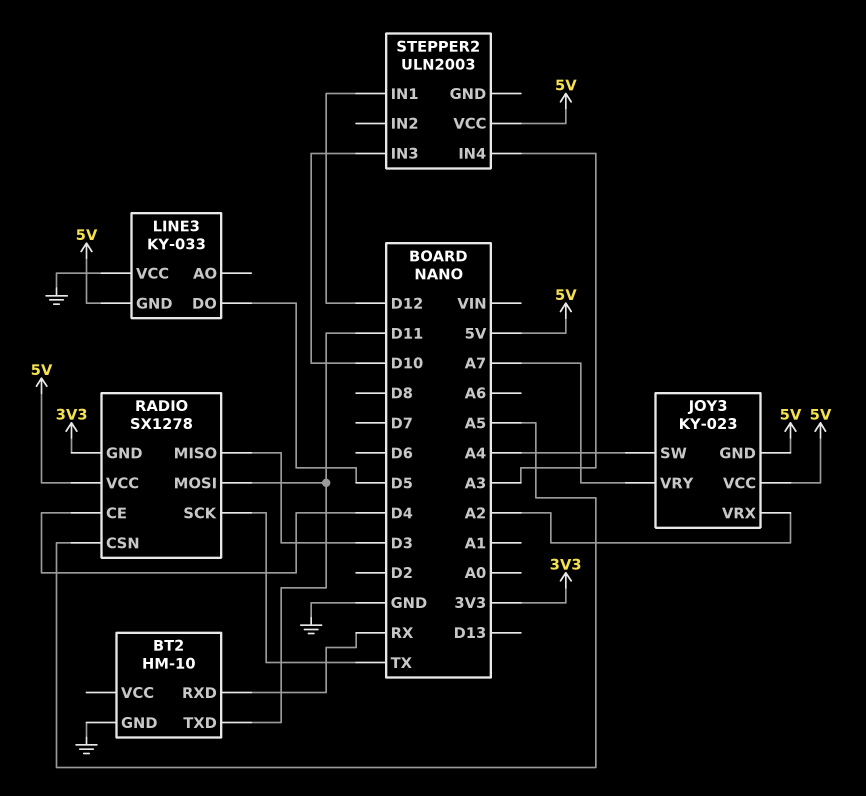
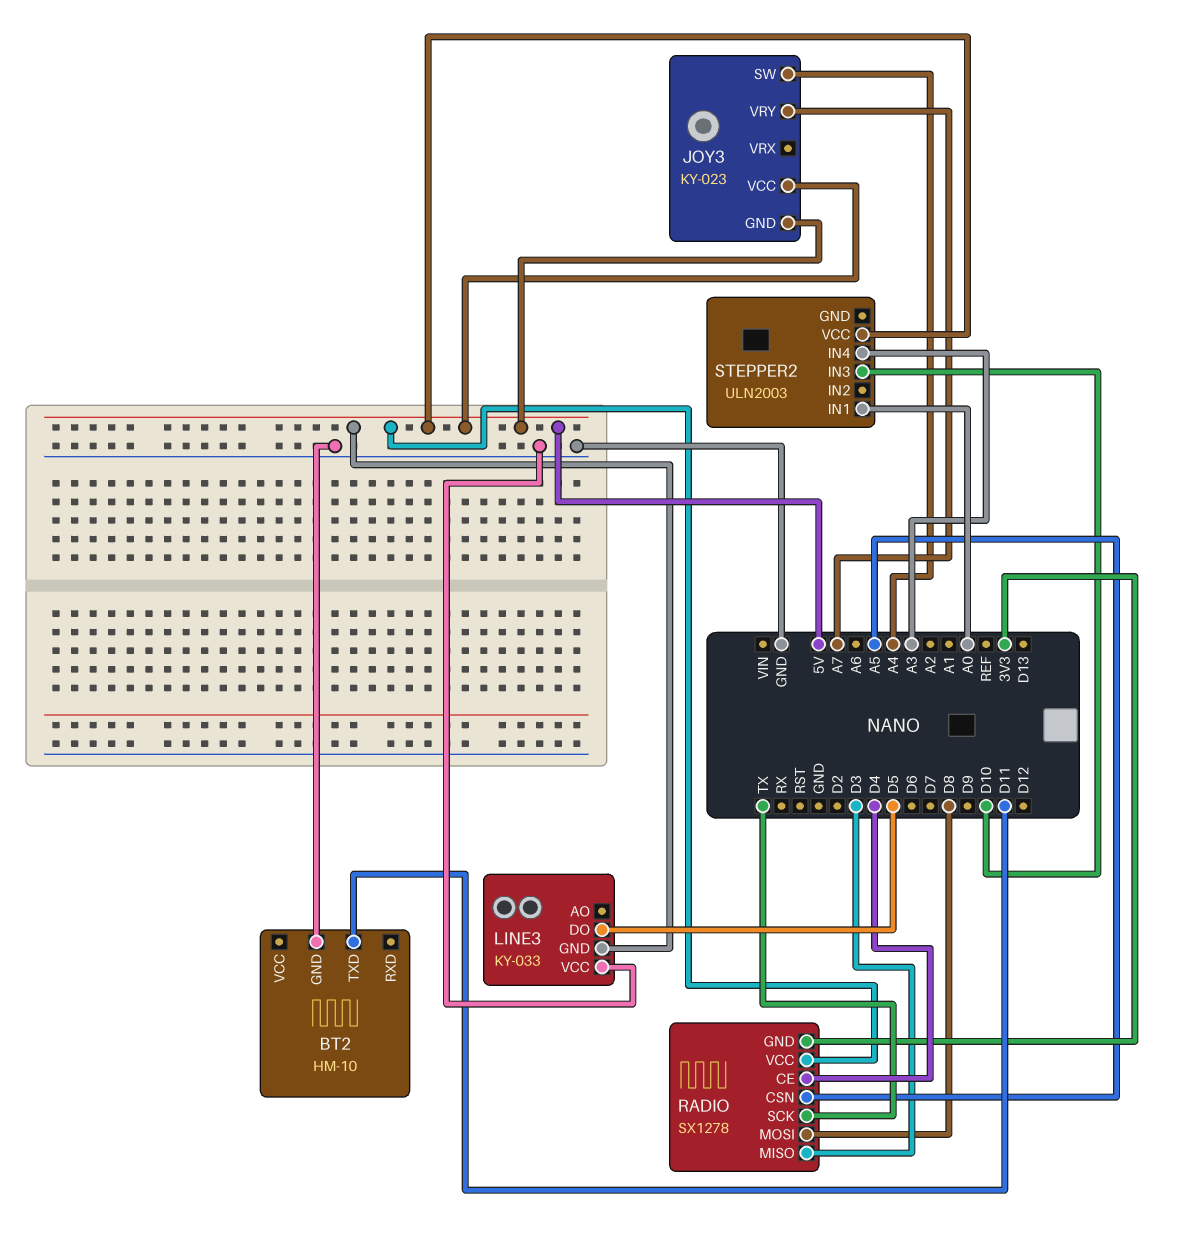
BT2 pin RXD: RX -> none
JOY3 pin VRX: A2 -> none
RADIO pin MOSI: D11 -> D8
STEPPER2 pin IN1: D12 -> A0

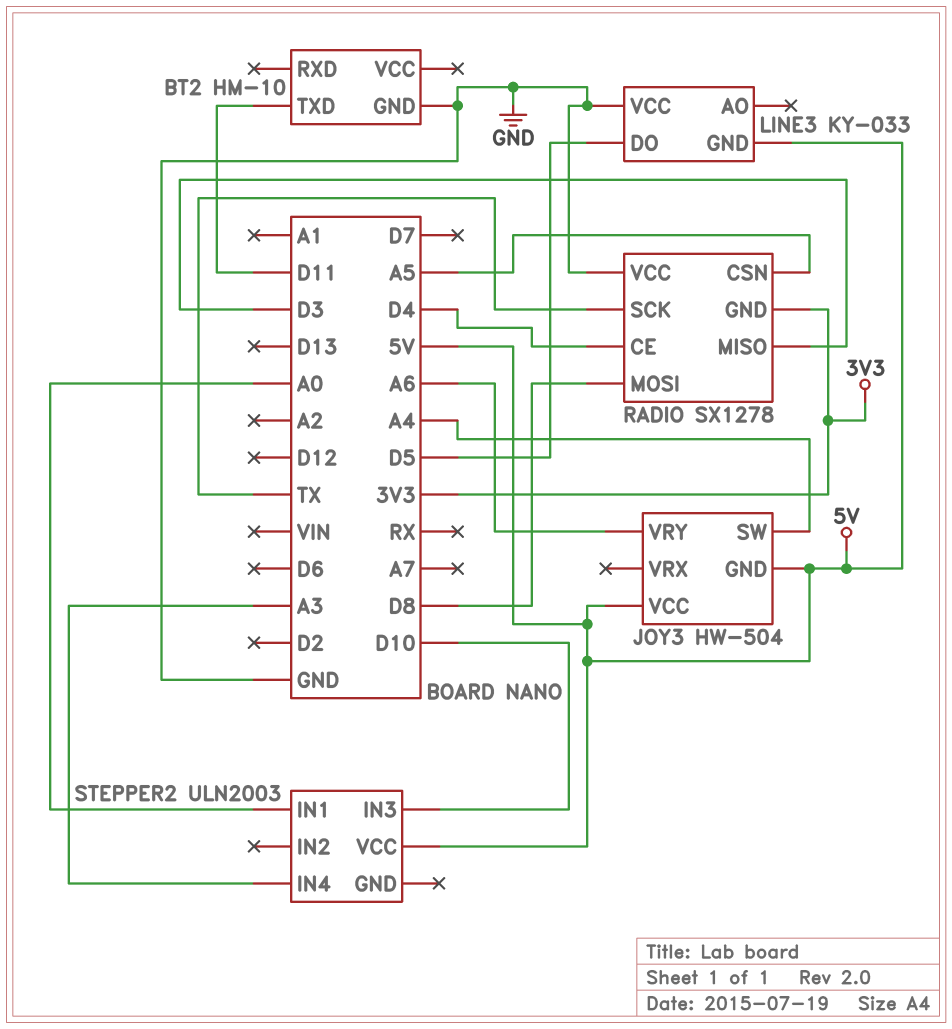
JOY3: KY-023 -> HW-504
JOY3 pin VRY: A7 -> A6
RADIO pin VCC: 5V -> GND

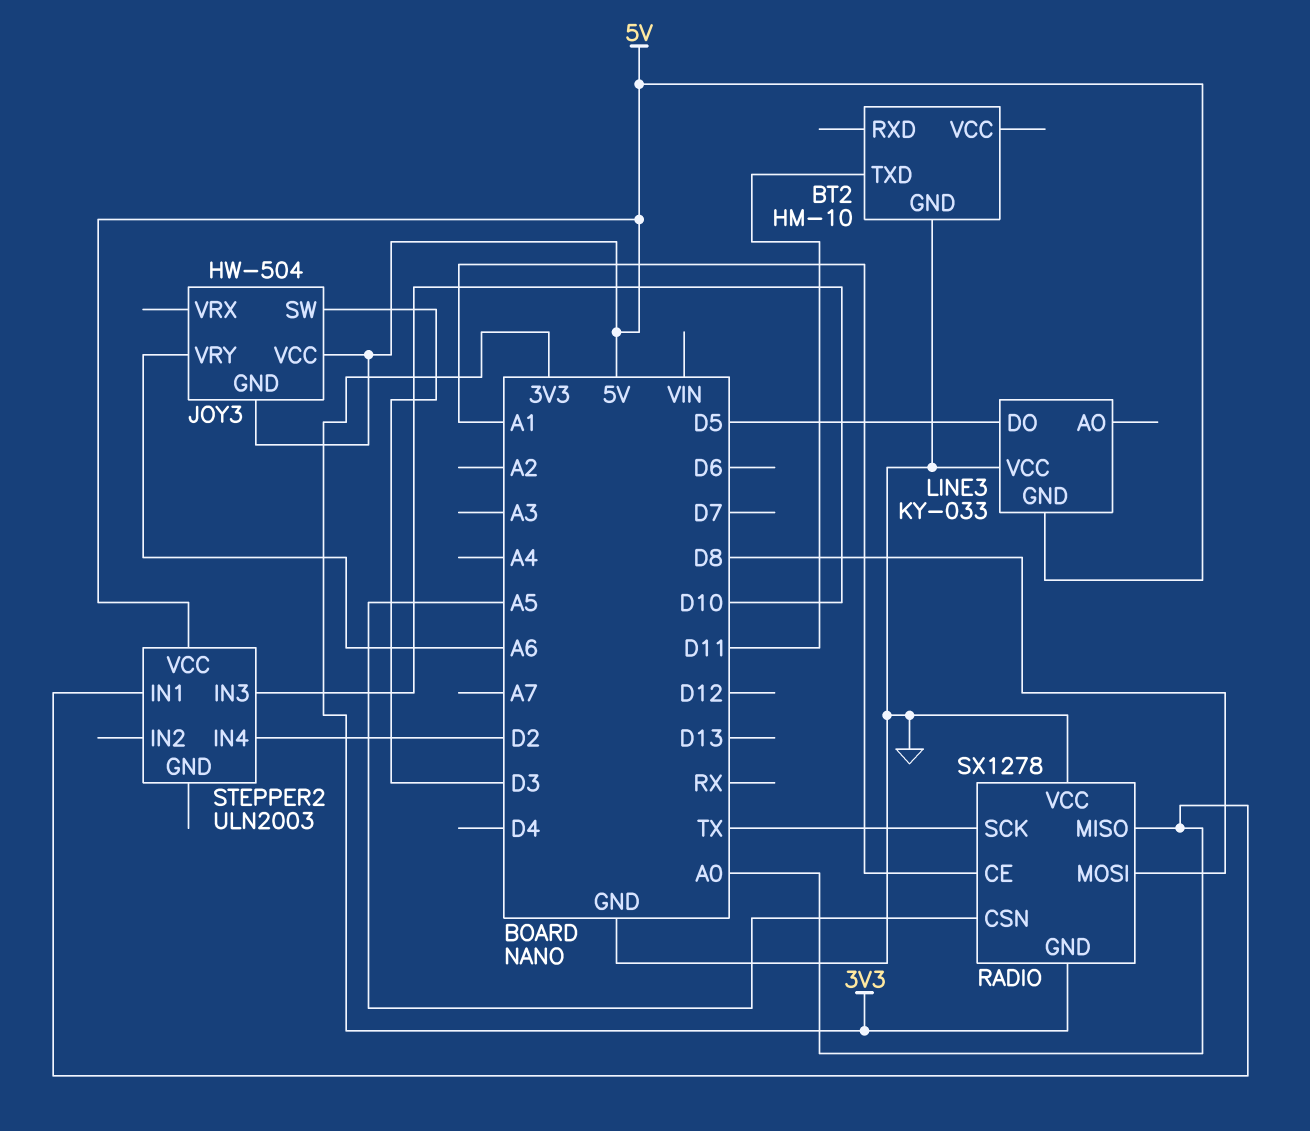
JOY3 pin SW: A4 -> D3
RADIO pin CE: D4 -> A1
RADIO pin MISO: D3 -> A0
STEPPER2 pin IN4: A3 -> D2

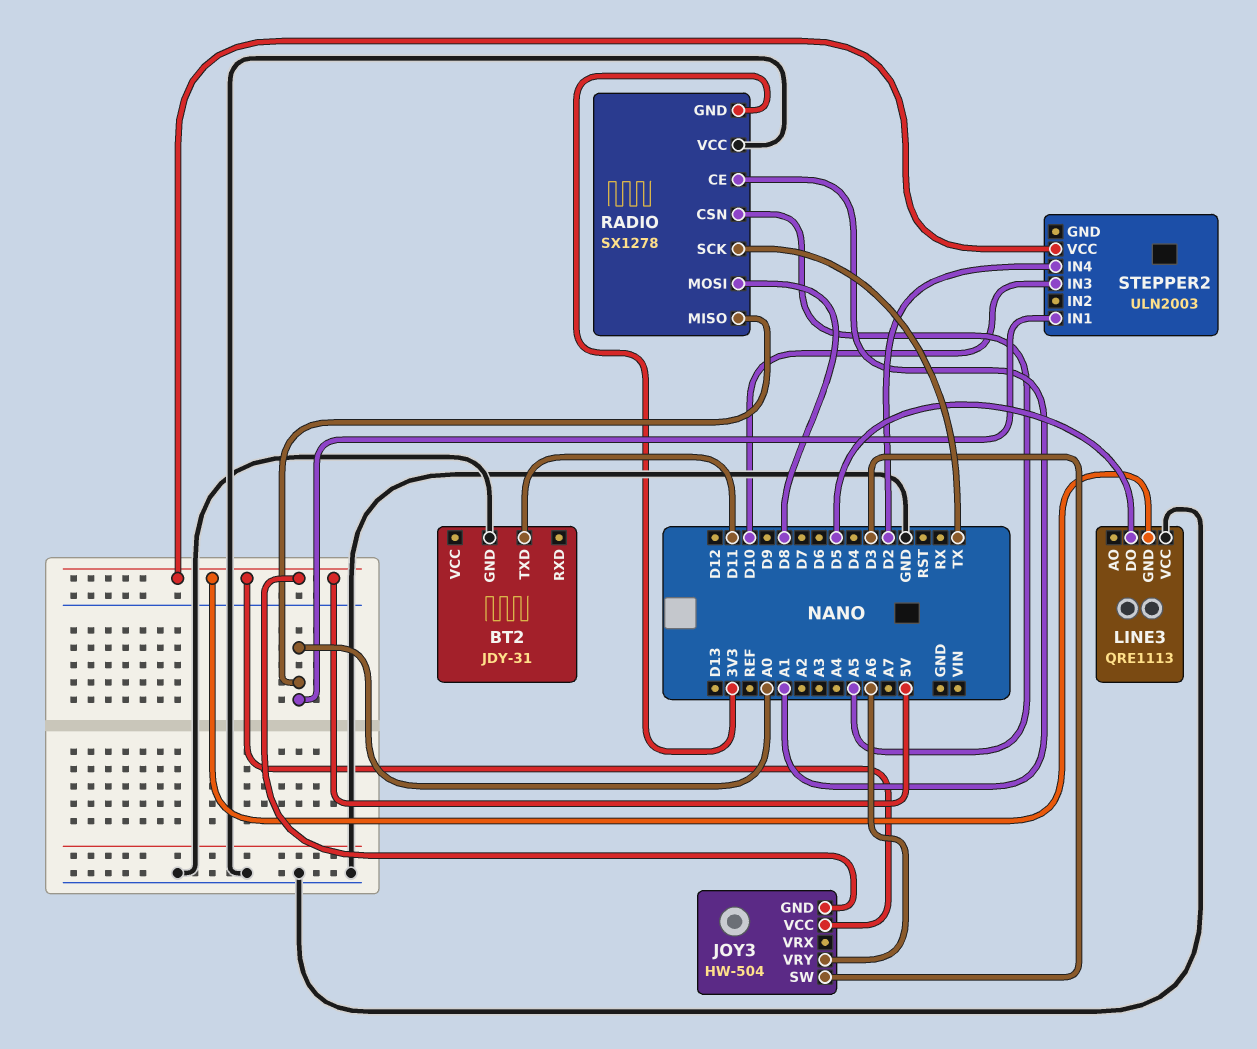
BT2: HM-10 -> JDY-31
LINE3: KY-033 -> QRE1113

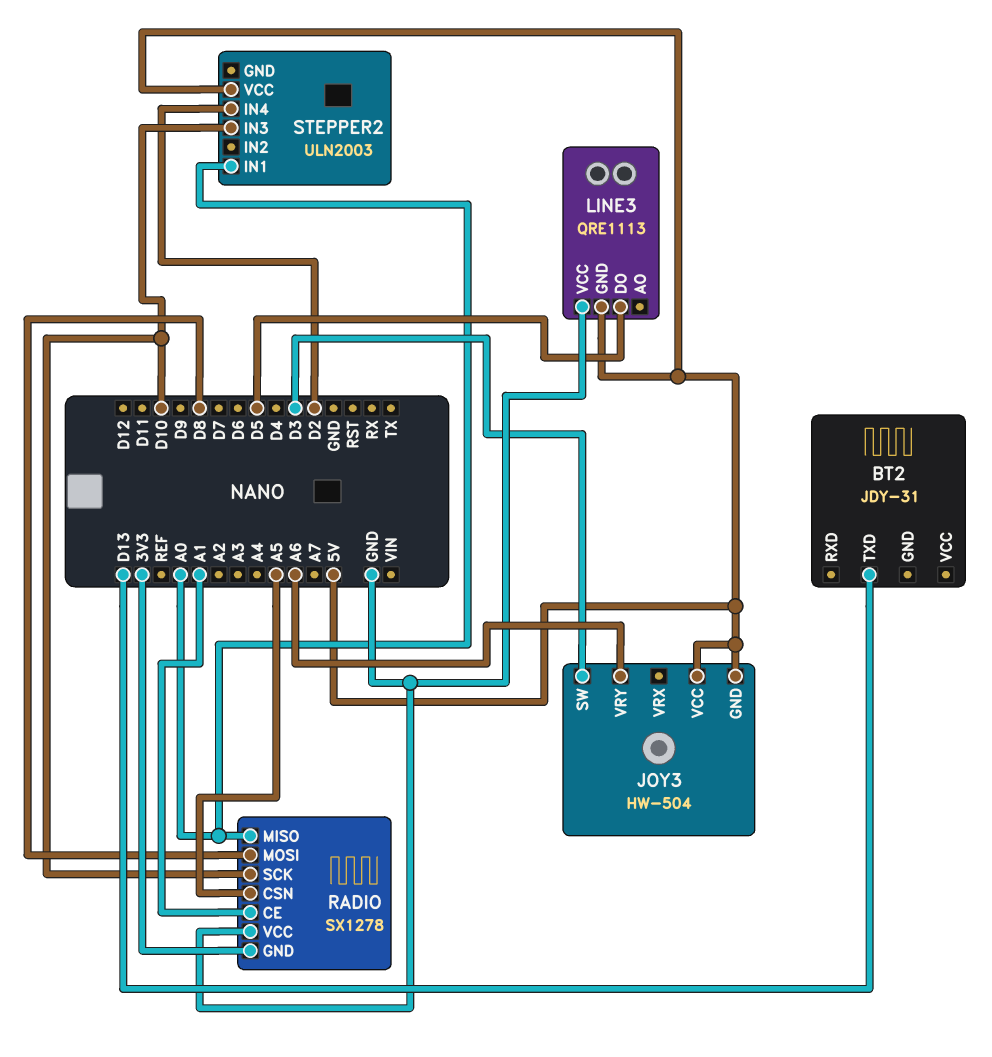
BT2 pin GND: GND -> none
BT2 pin TXD: D11 -> D13
RADIO pin SCK: TX -> D10

